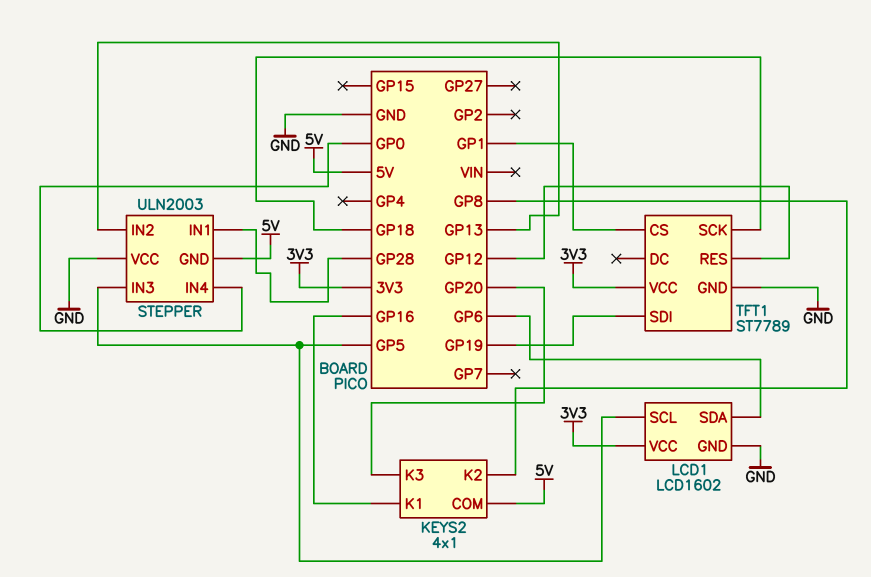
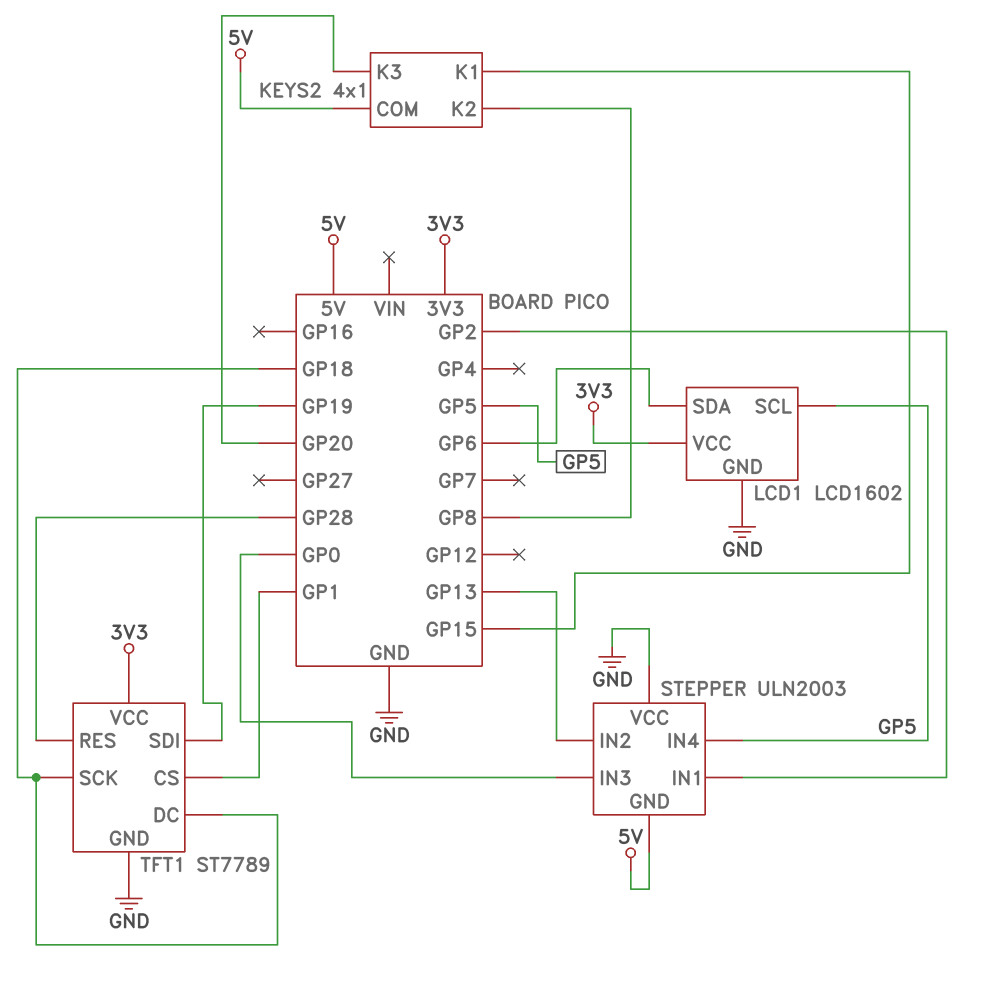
KEYS2 pin K1: GP16 -> GP15
STEPPER pin IN1: GP28 -> GP2
STEPPER pin IN3: GP5 -> GP0
STEPPER pin IN4: GP0 -> GP5
TFT1 pin DC: none -> GP18
TFT1 pin RES: GP12 -> GP28

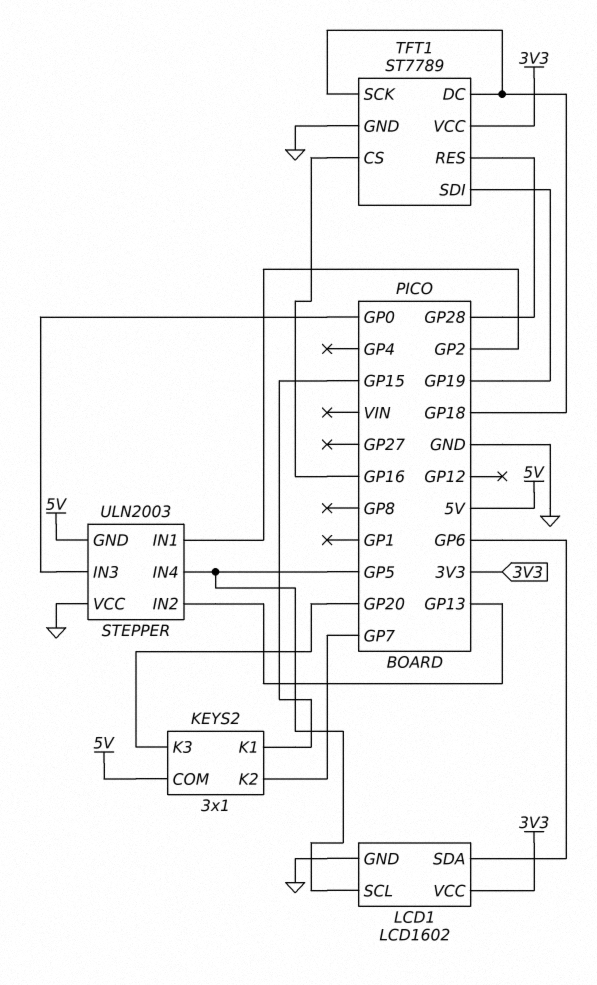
KEYS2: 4x1 -> 3x1
KEYS2 pin K2: GP8 -> GP7
TFT1 pin CS: GP1 -> GP16

